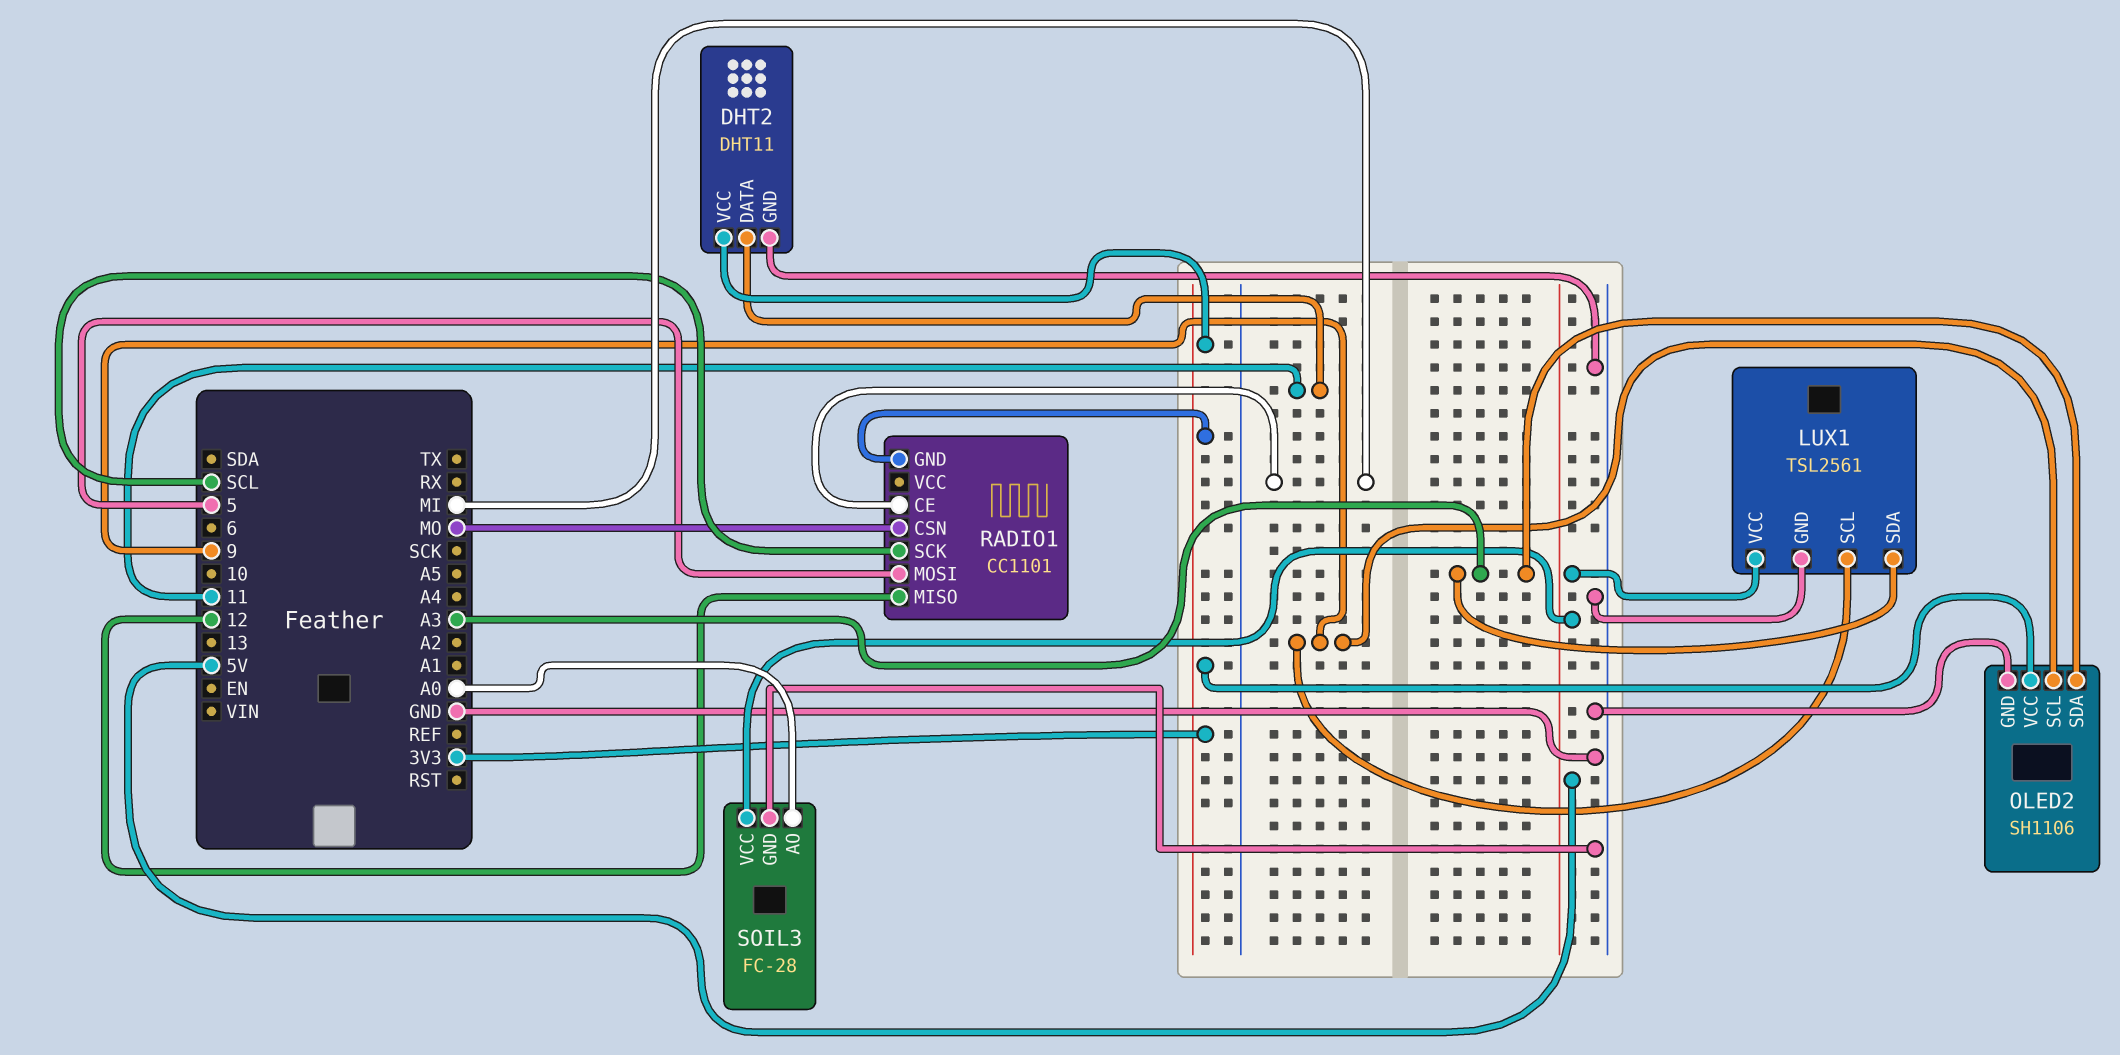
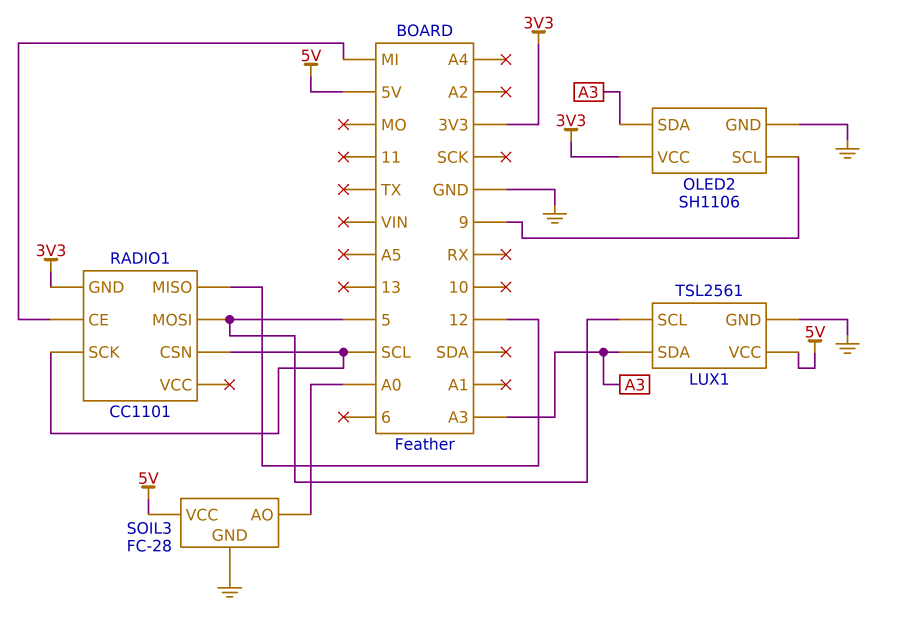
DHT2: DHT11 -> none
DHT2 pin DATA: 11 -> none
DHT2 pin GND: GND -> none
DHT2 pin VCC: 3V3 -> none
LUX1 pin SCL: 9 -> 5
RADIO1 pin CSN: MO -> SCL

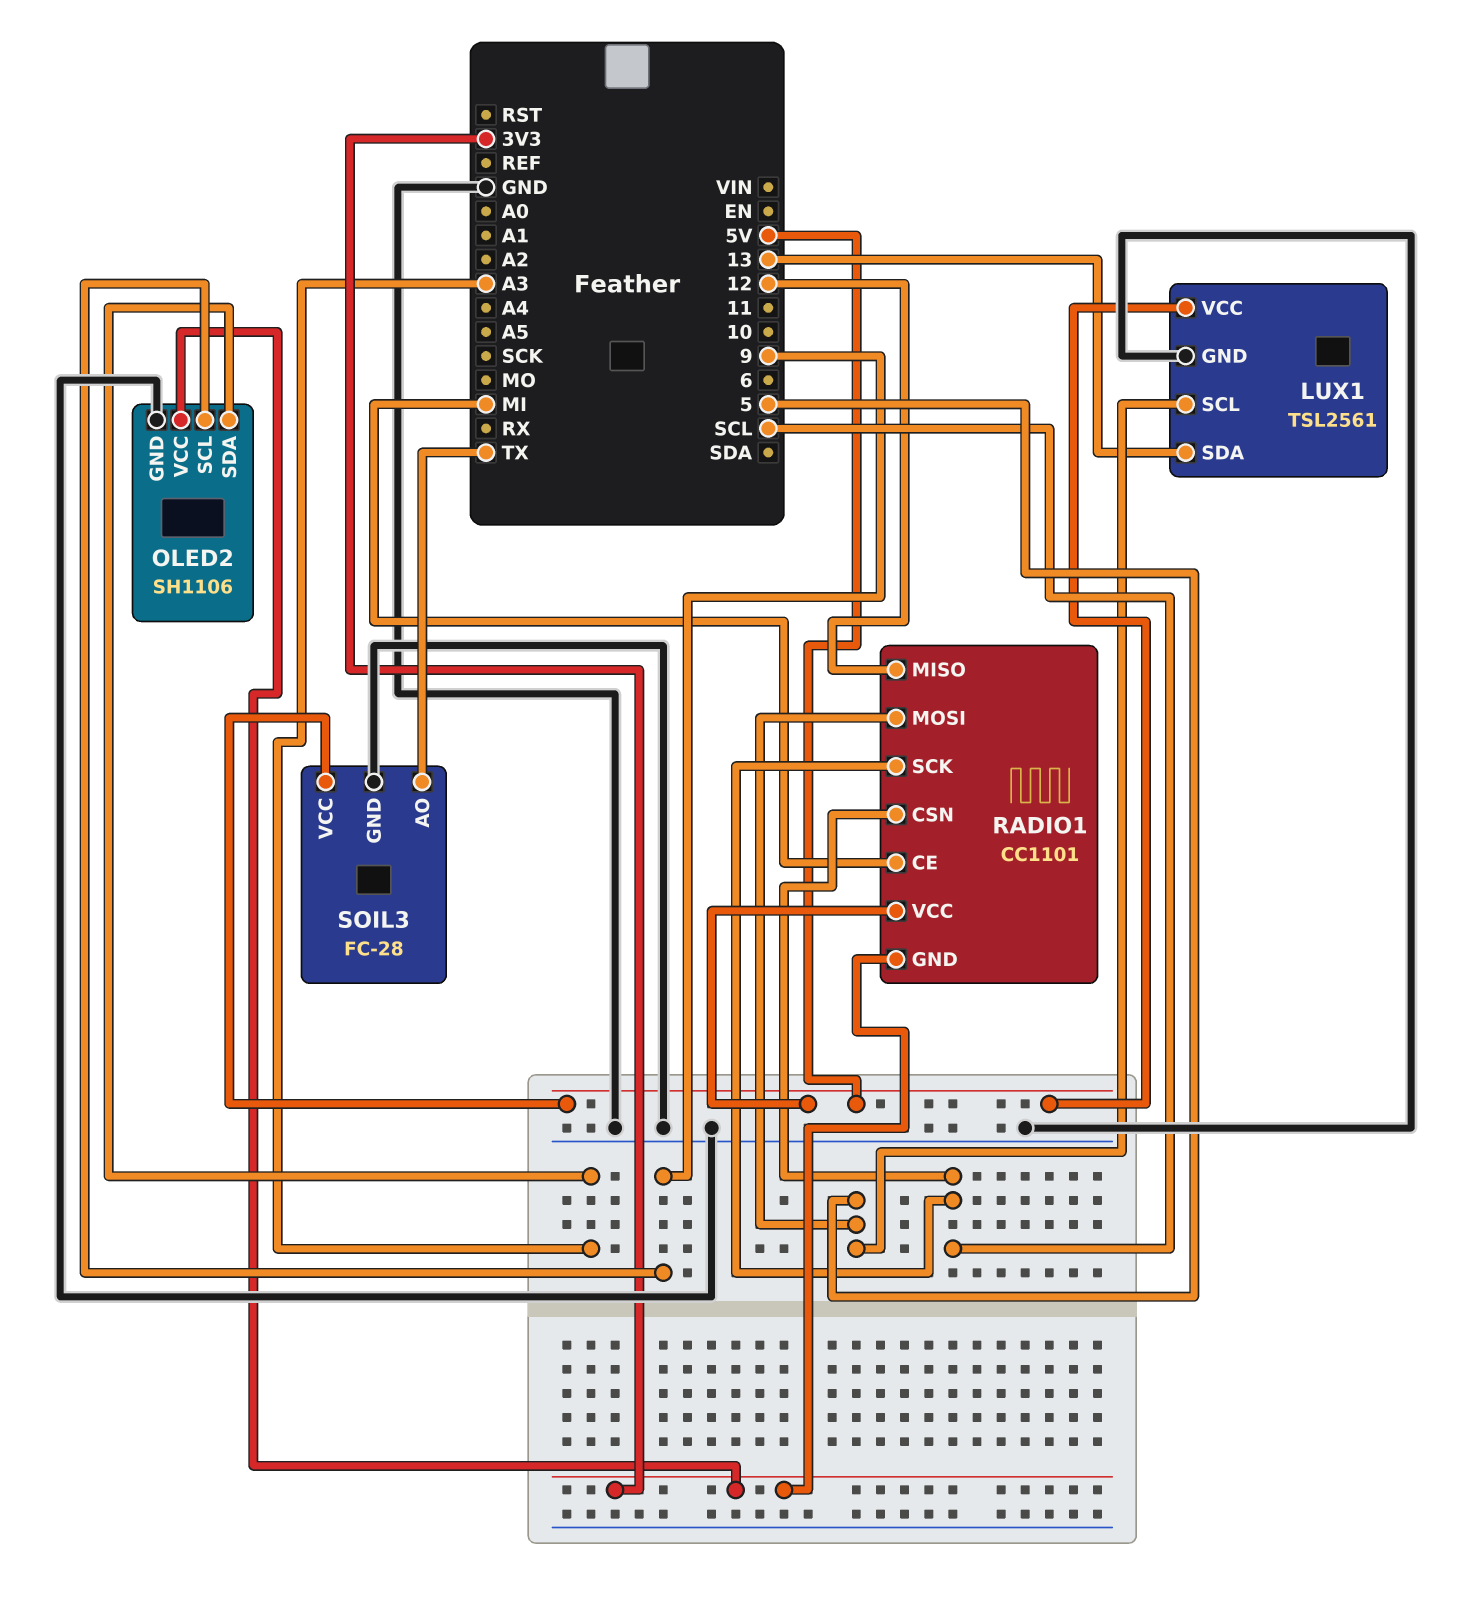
LUX1 pin SDA: A3 -> 13
RADIO1 pin VCC: none -> 5V
SOIL3 pin AO: A0 -> TX

